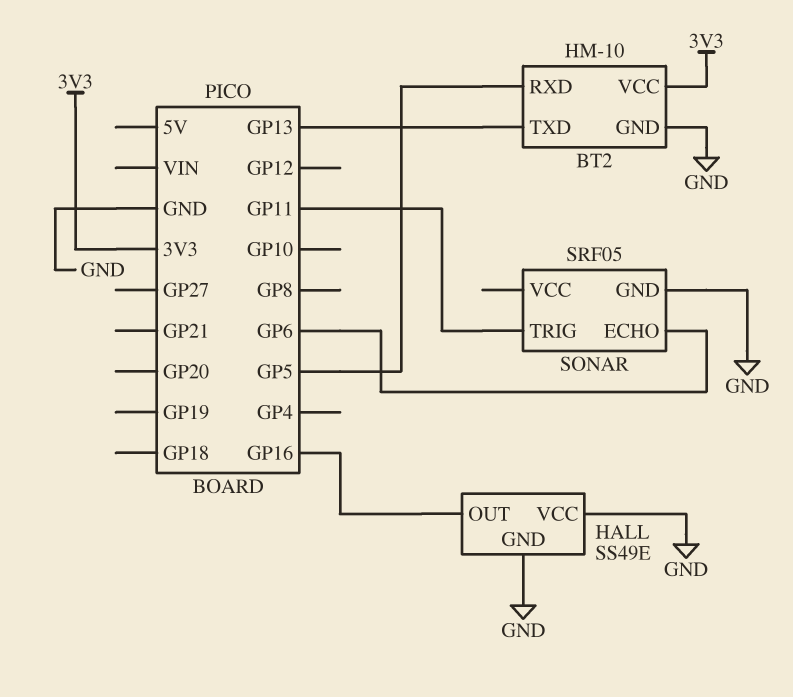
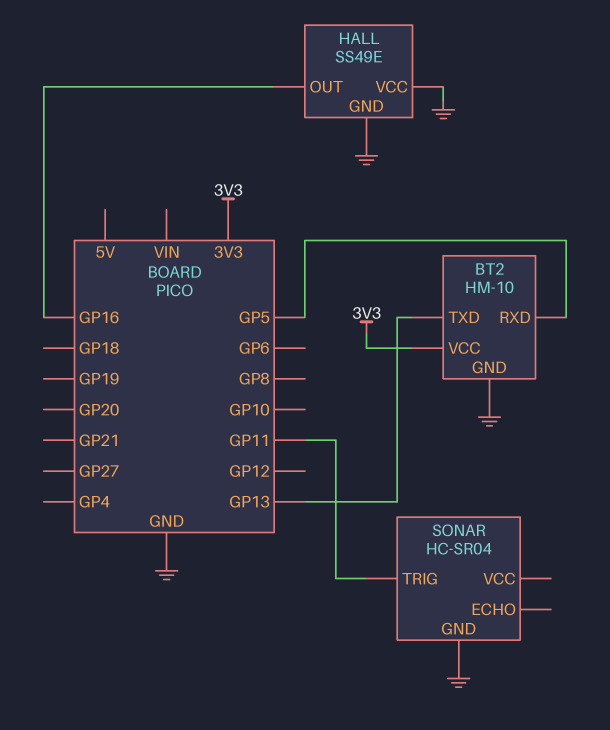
SONAR: SRF05 -> HC-SR04
SONAR pin ECHO: GP6 -> none

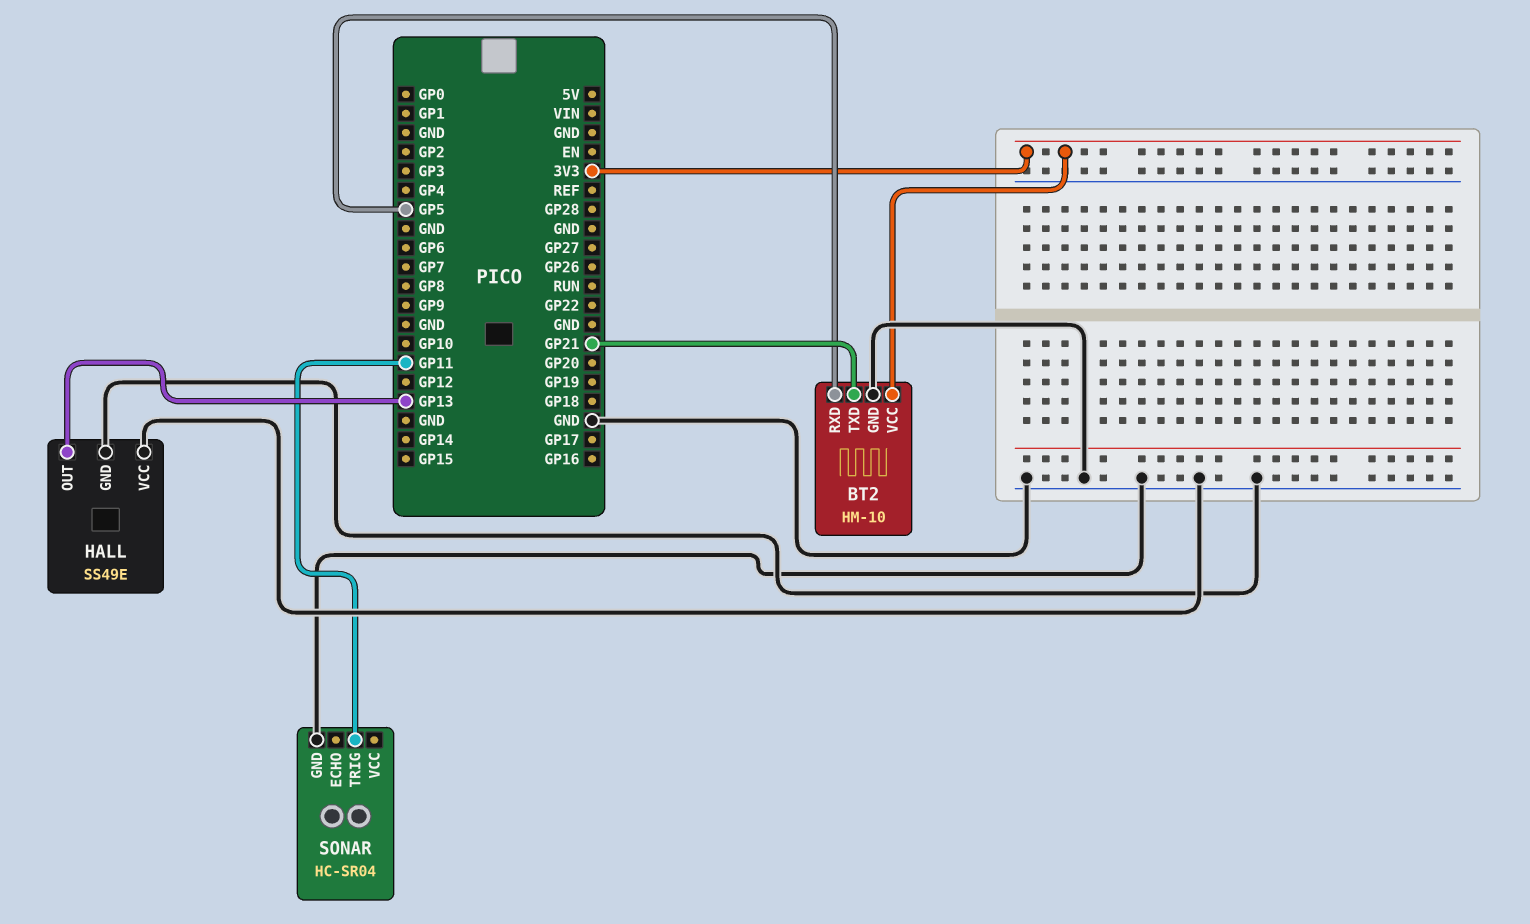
BT2 pin TXD: GP13 -> GP21
HALL pin OUT: GP16 -> GP13

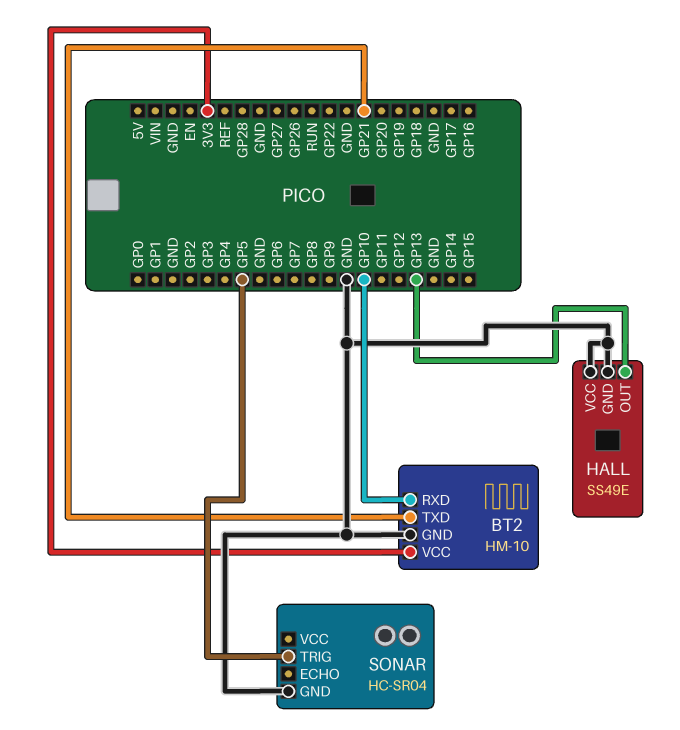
BT2 pin RXD: GP5 -> GP10
SONAR pin TRIG: GP11 -> GP5

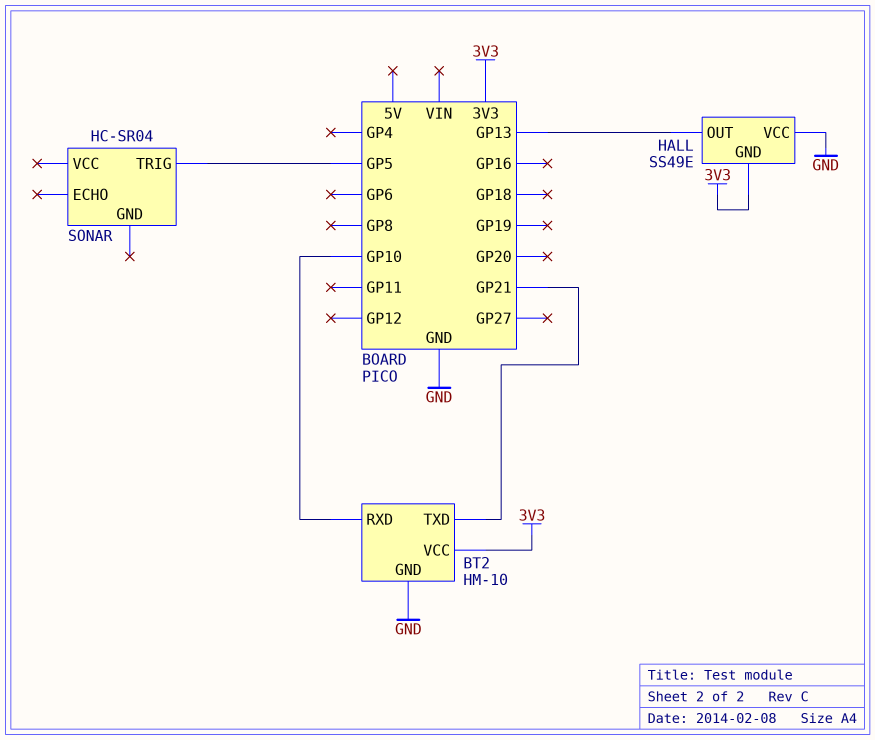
HALL pin GND: GND -> 3V3
SONAR pin GND: GND -> none

